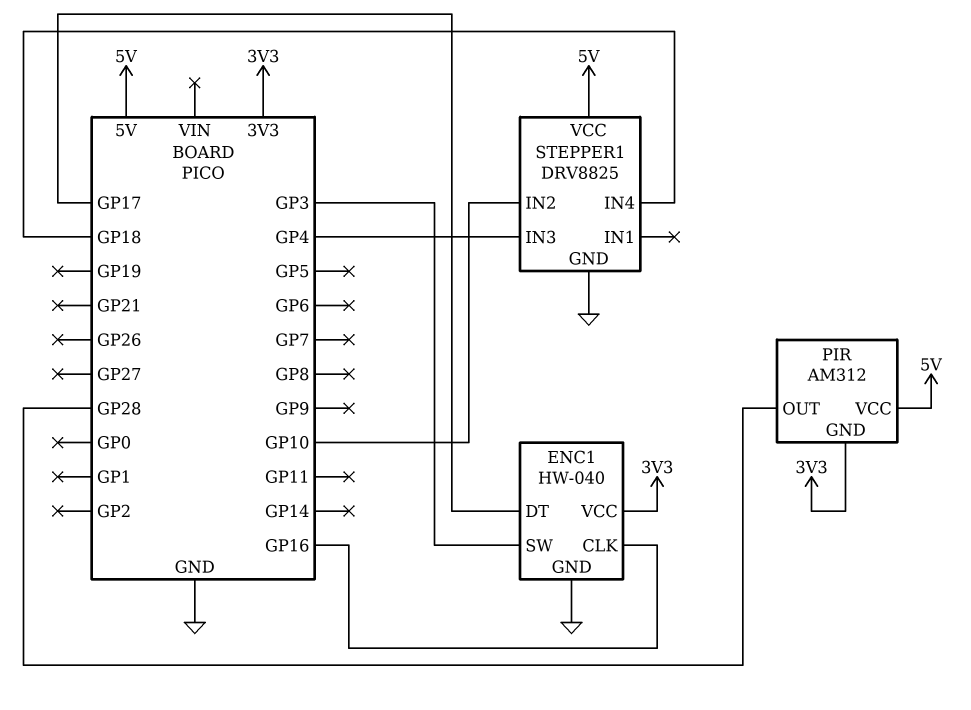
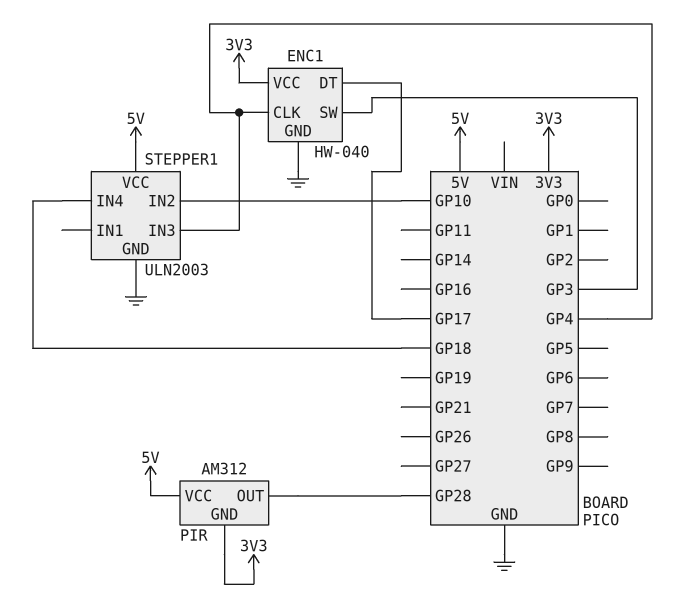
ENC1 pin CLK: GP16 -> GP4
STEPPER1: DRV8825 -> ULN2003

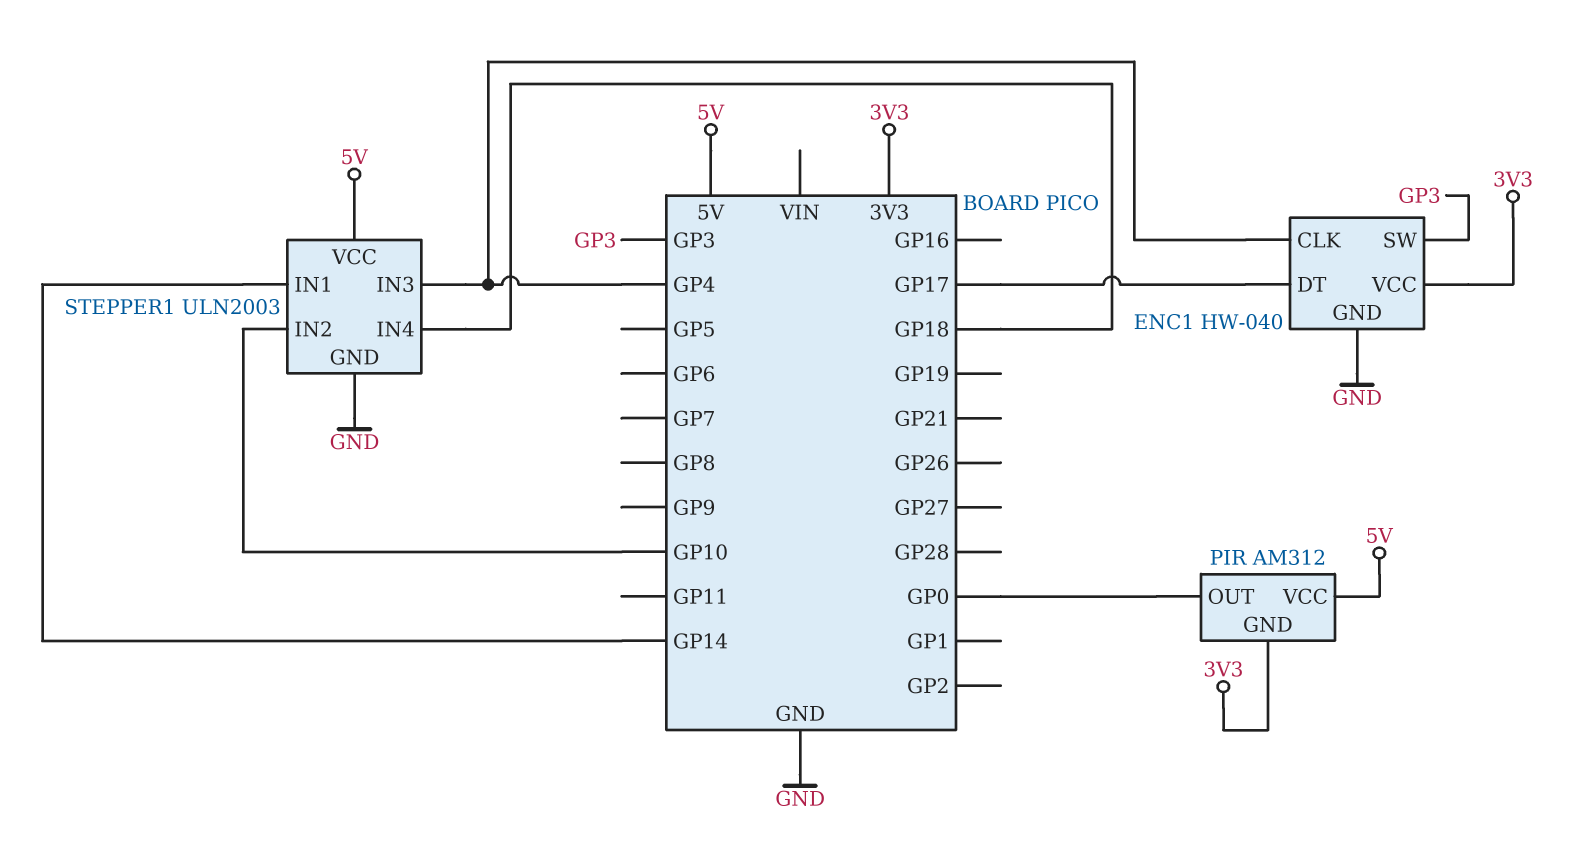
PIR pin OUT: GP28 -> GP0
STEPPER1 pin IN1: none -> GP14

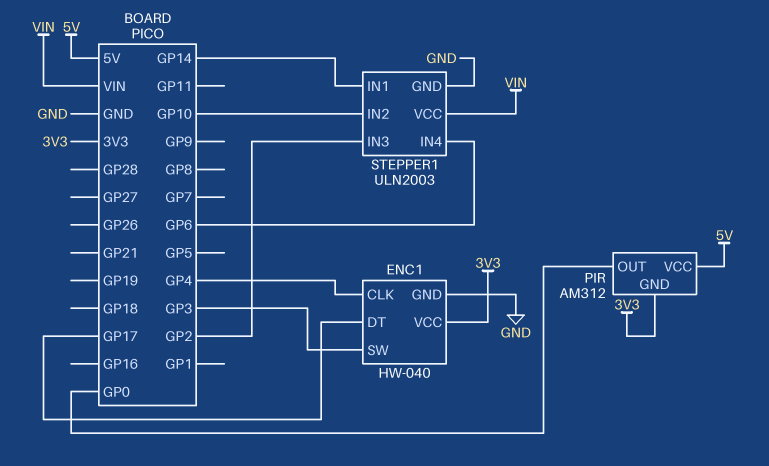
STEPPER1 pin IN3: GP4 -> GP2
STEPPER1 pin IN4: GP18 -> GP6
STEPPER1 pin VCC: 5V -> VIN

